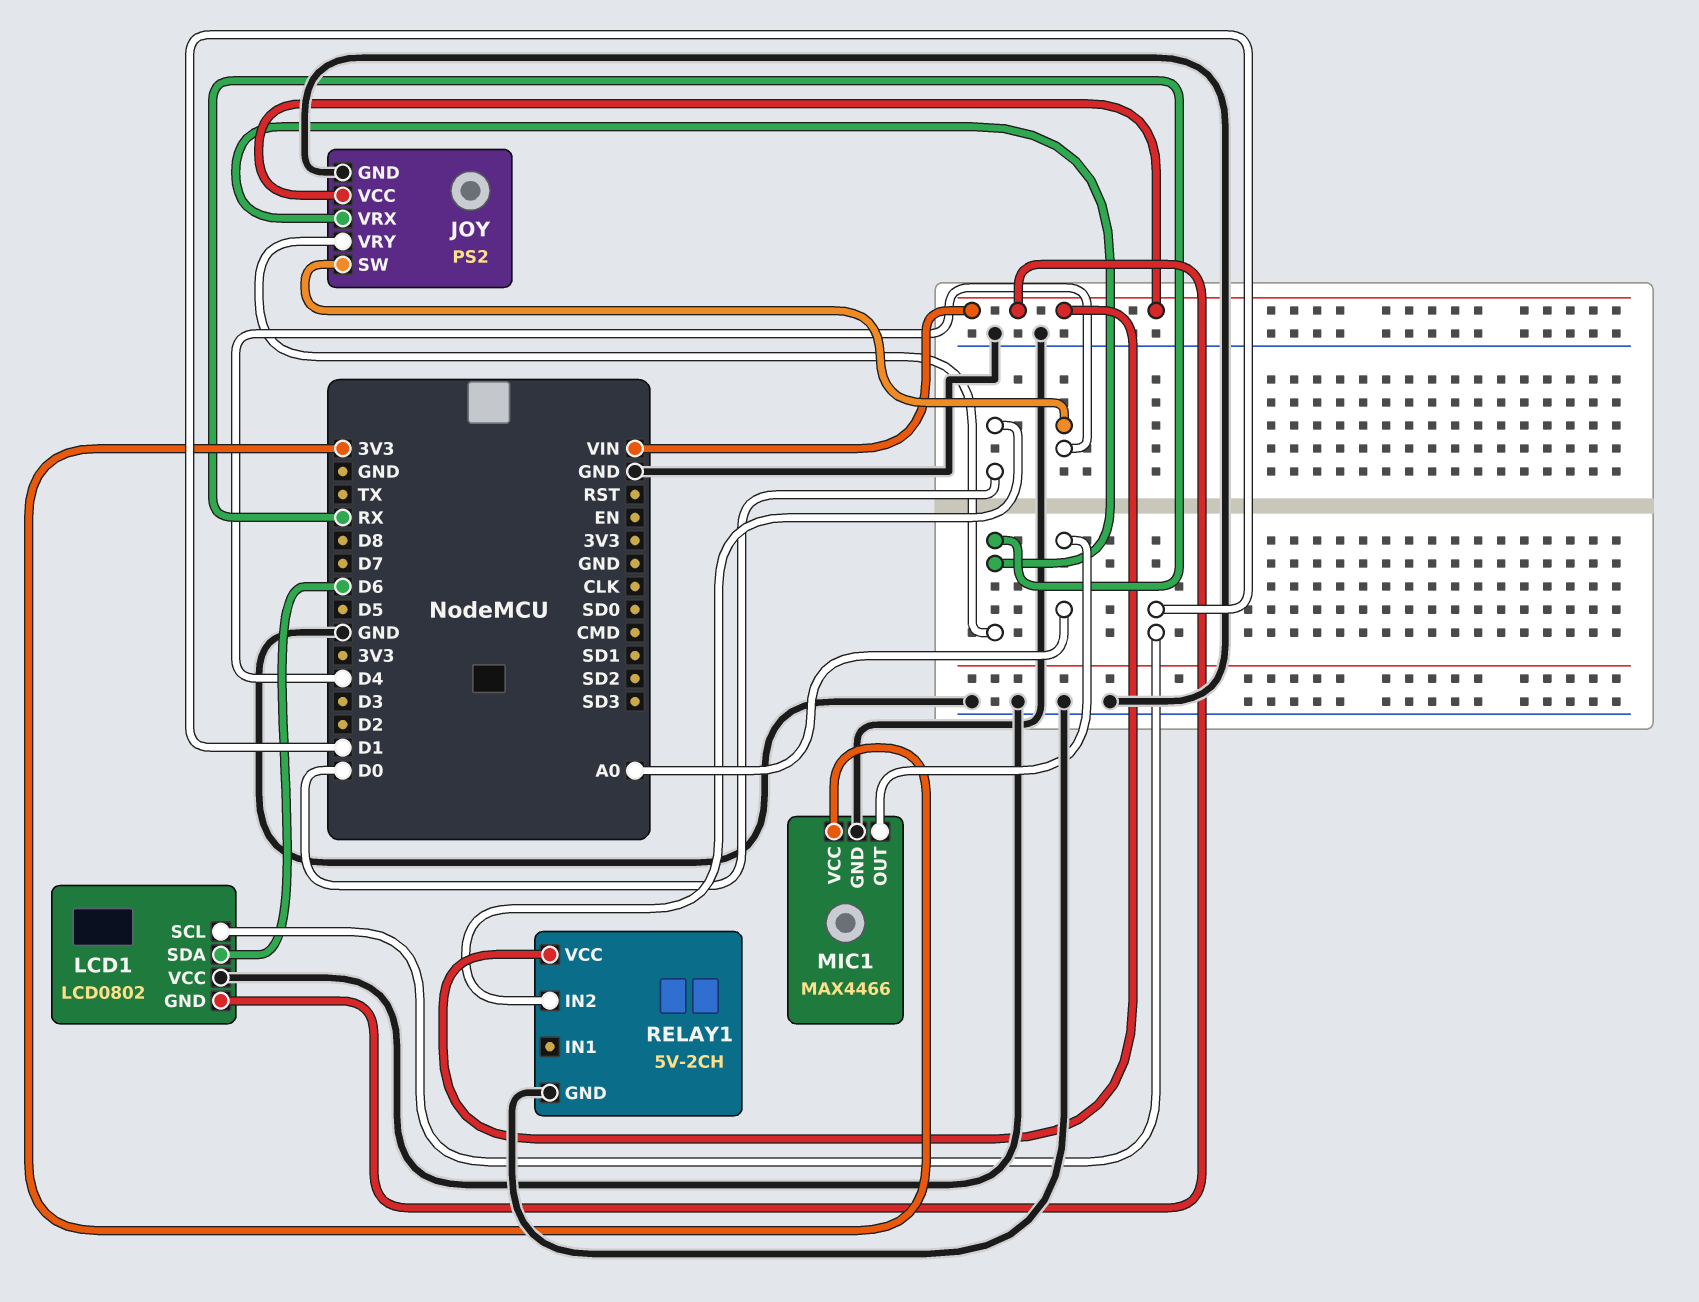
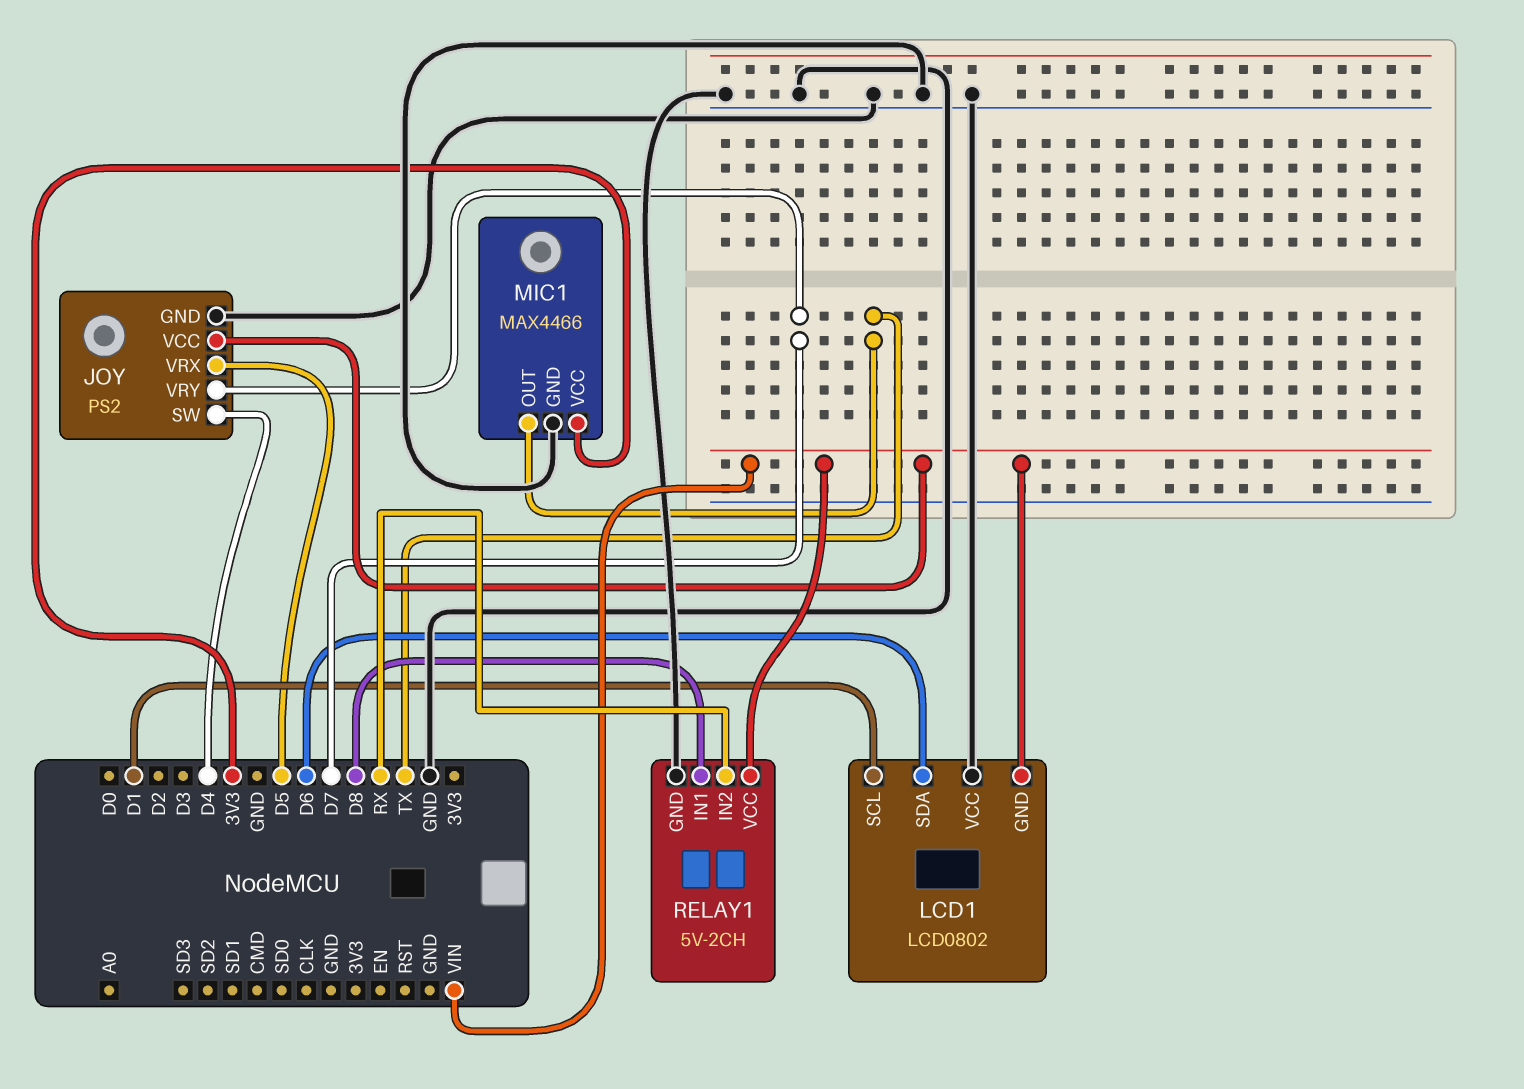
JOY pin VRX: RX -> D5
JOY pin VRY: RX -> D7
MIC1 pin OUT: A0 -> TX
RELAY1 pin IN1: none -> D8
RELAY1 pin IN2: D0 -> RX

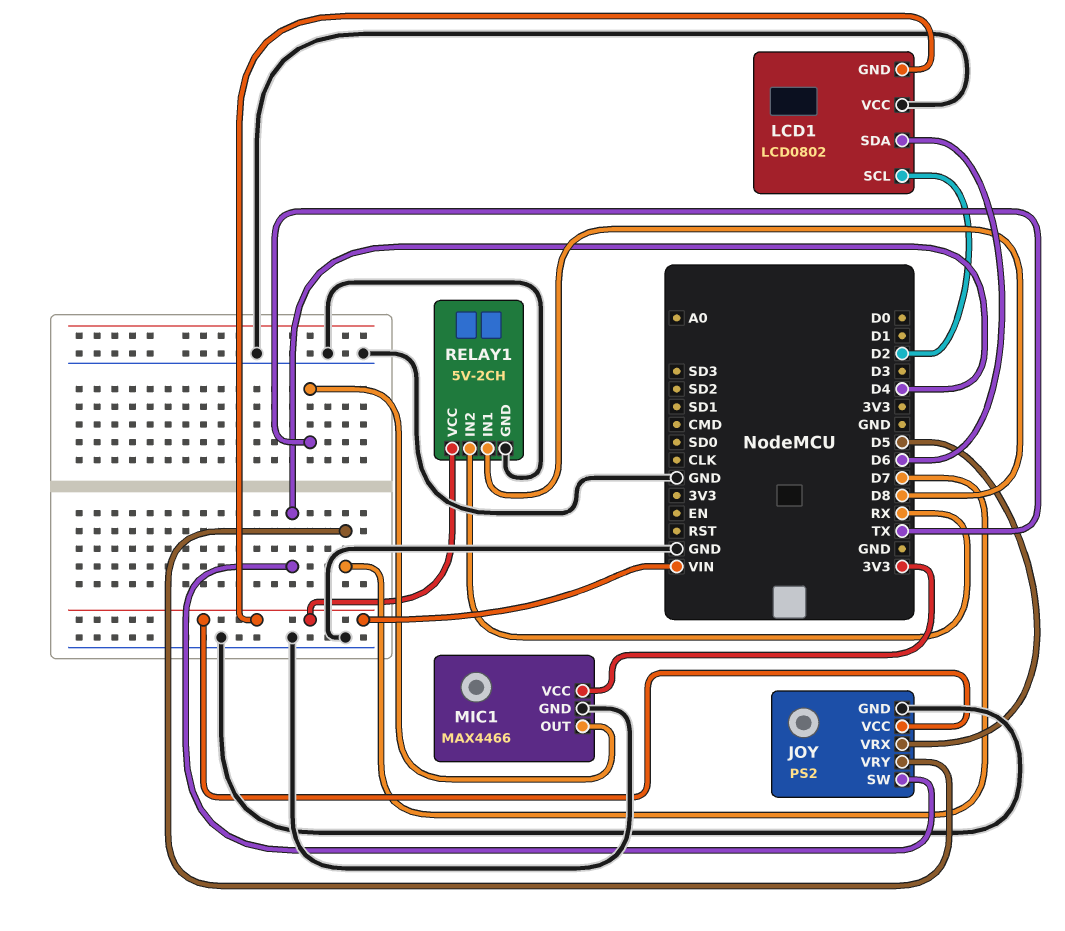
LCD1 pin SCL: D1 -> D2

